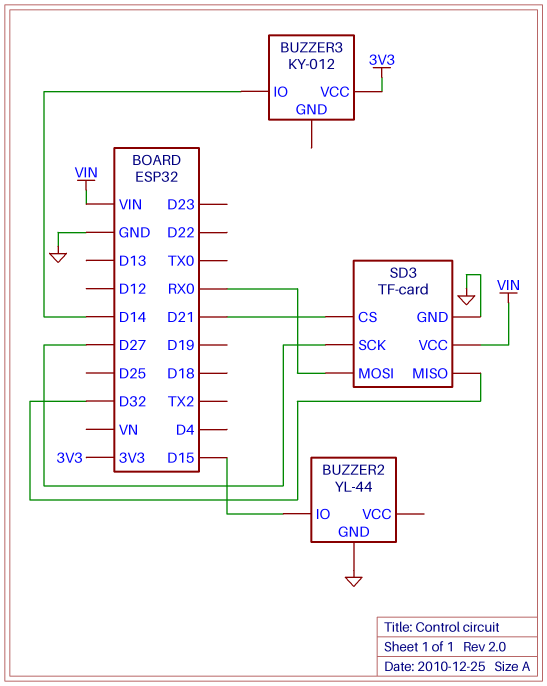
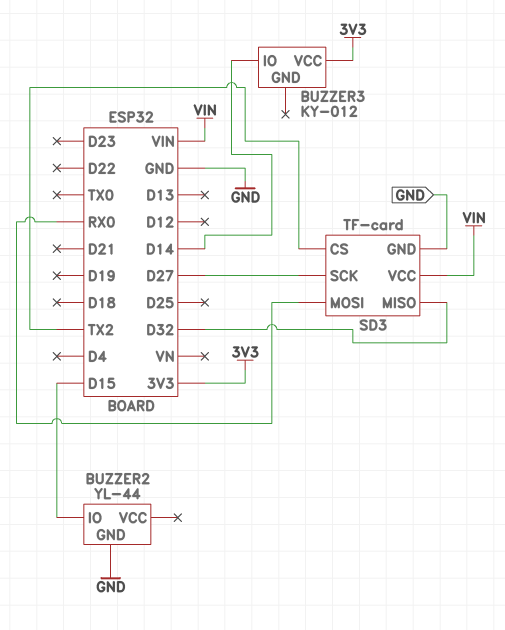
SD3 pin CS: D21 -> TX2

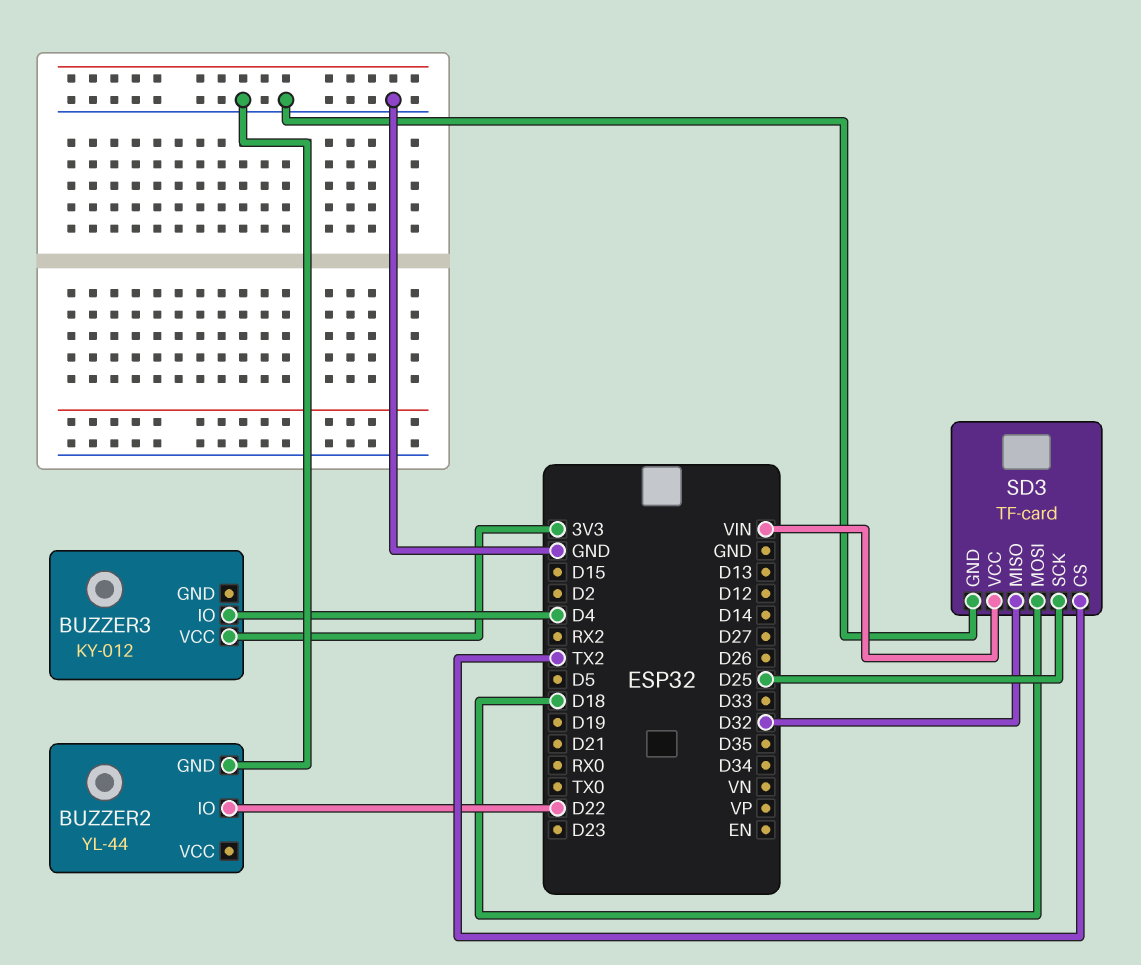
BUZZER2 pin IO: D15 -> D22
BUZZER3 pin IO: D14 -> D4
SD3 pin MOSI: RX0 -> D18
SD3 pin SCK: D27 -> D25

